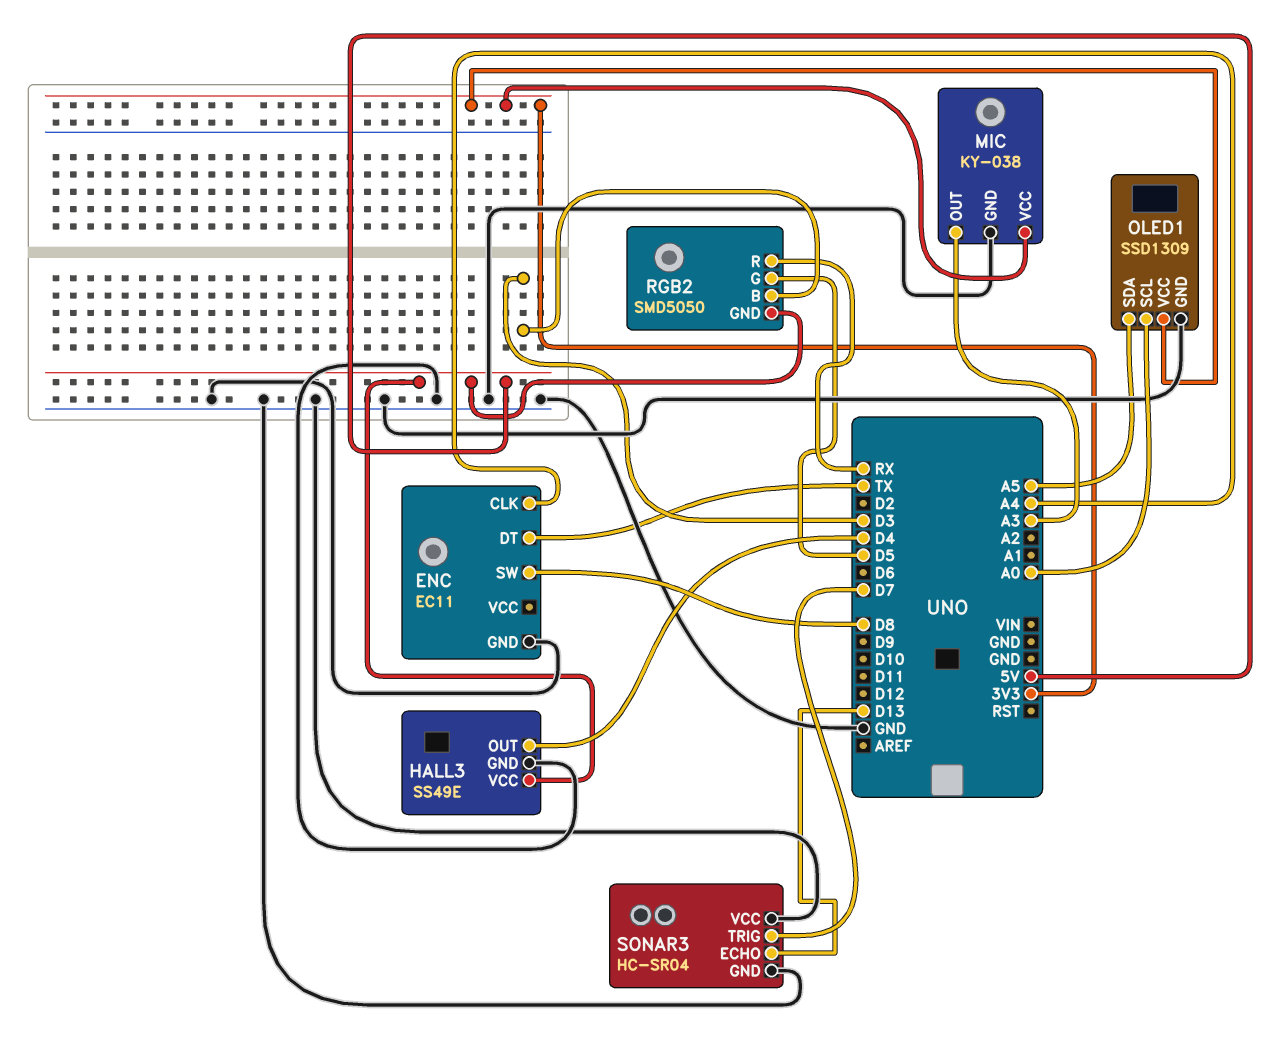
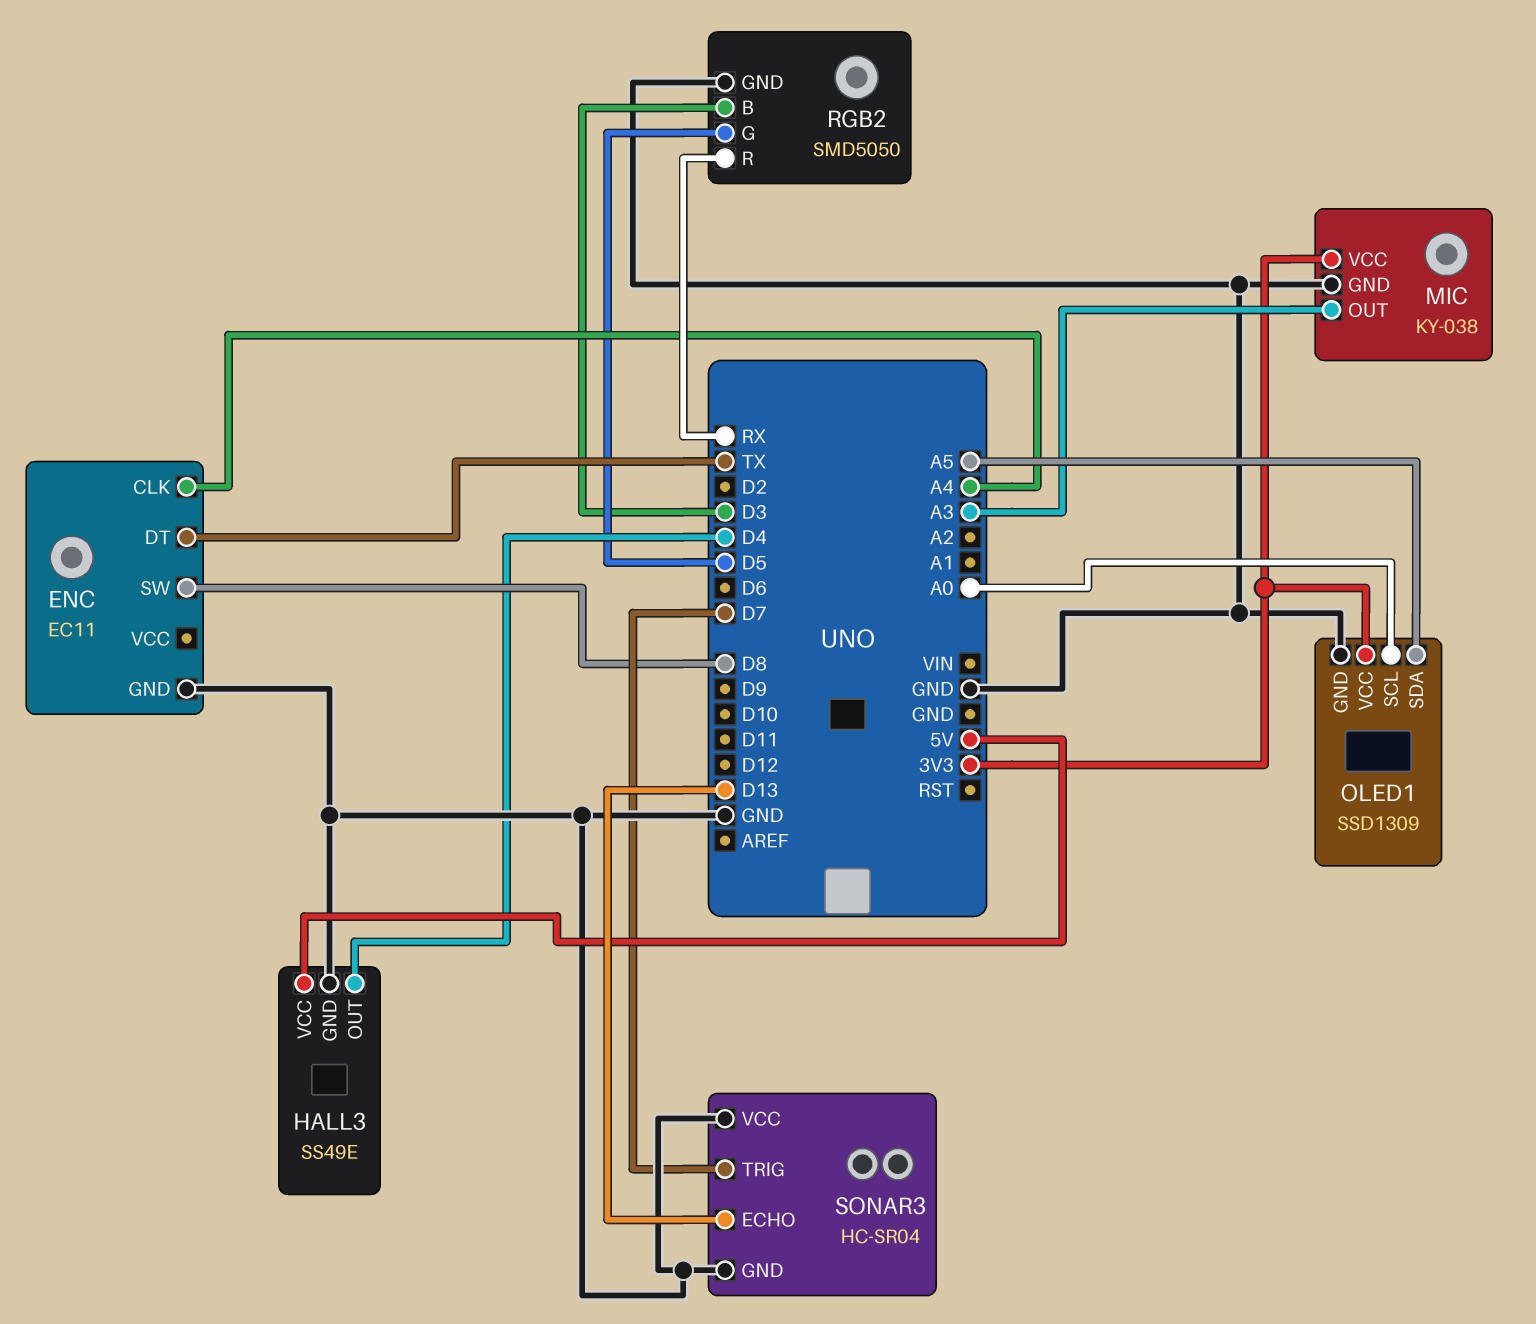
RGB2 pin GND: 5V -> GND

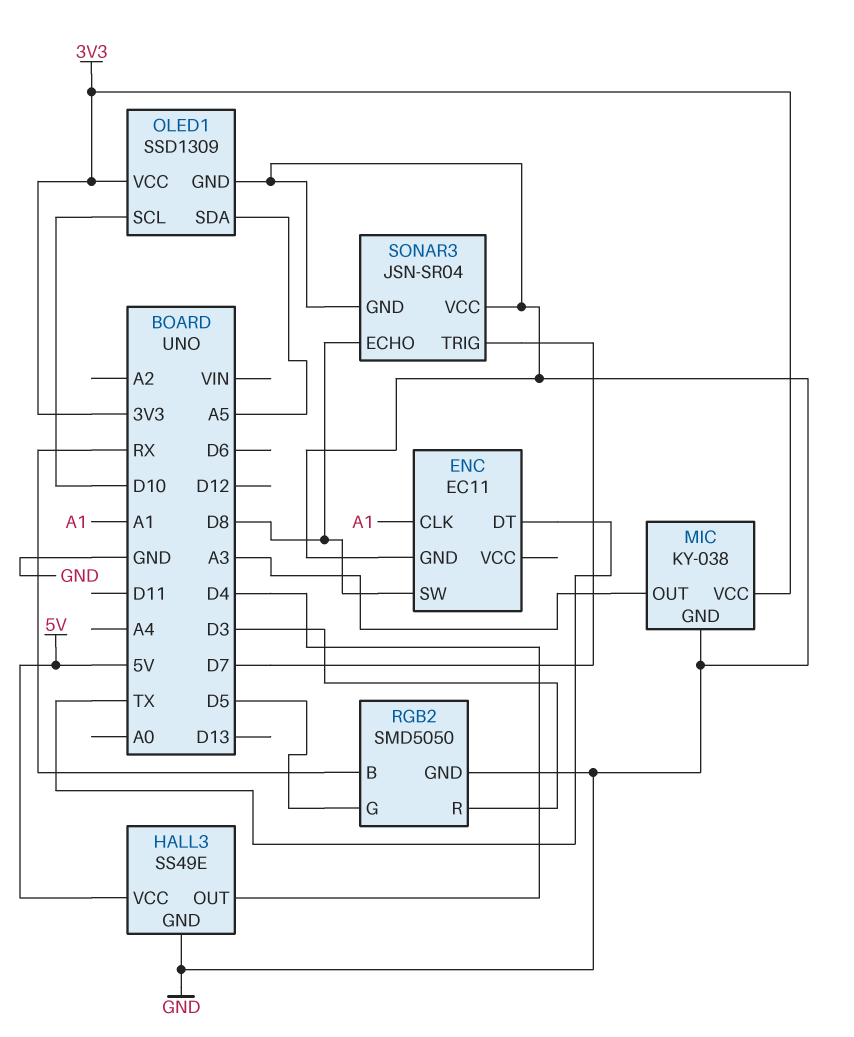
ENC pin CLK: A4 -> A1
OLED1 pin SCL: A0 -> D10
RGB2 pin B: D3 -> RX
RGB2 pin R: RX -> D3
SONAR3: HC-SR04 -> JSN-SR04
SONAR3 pin ECHO: D13 -> D8

